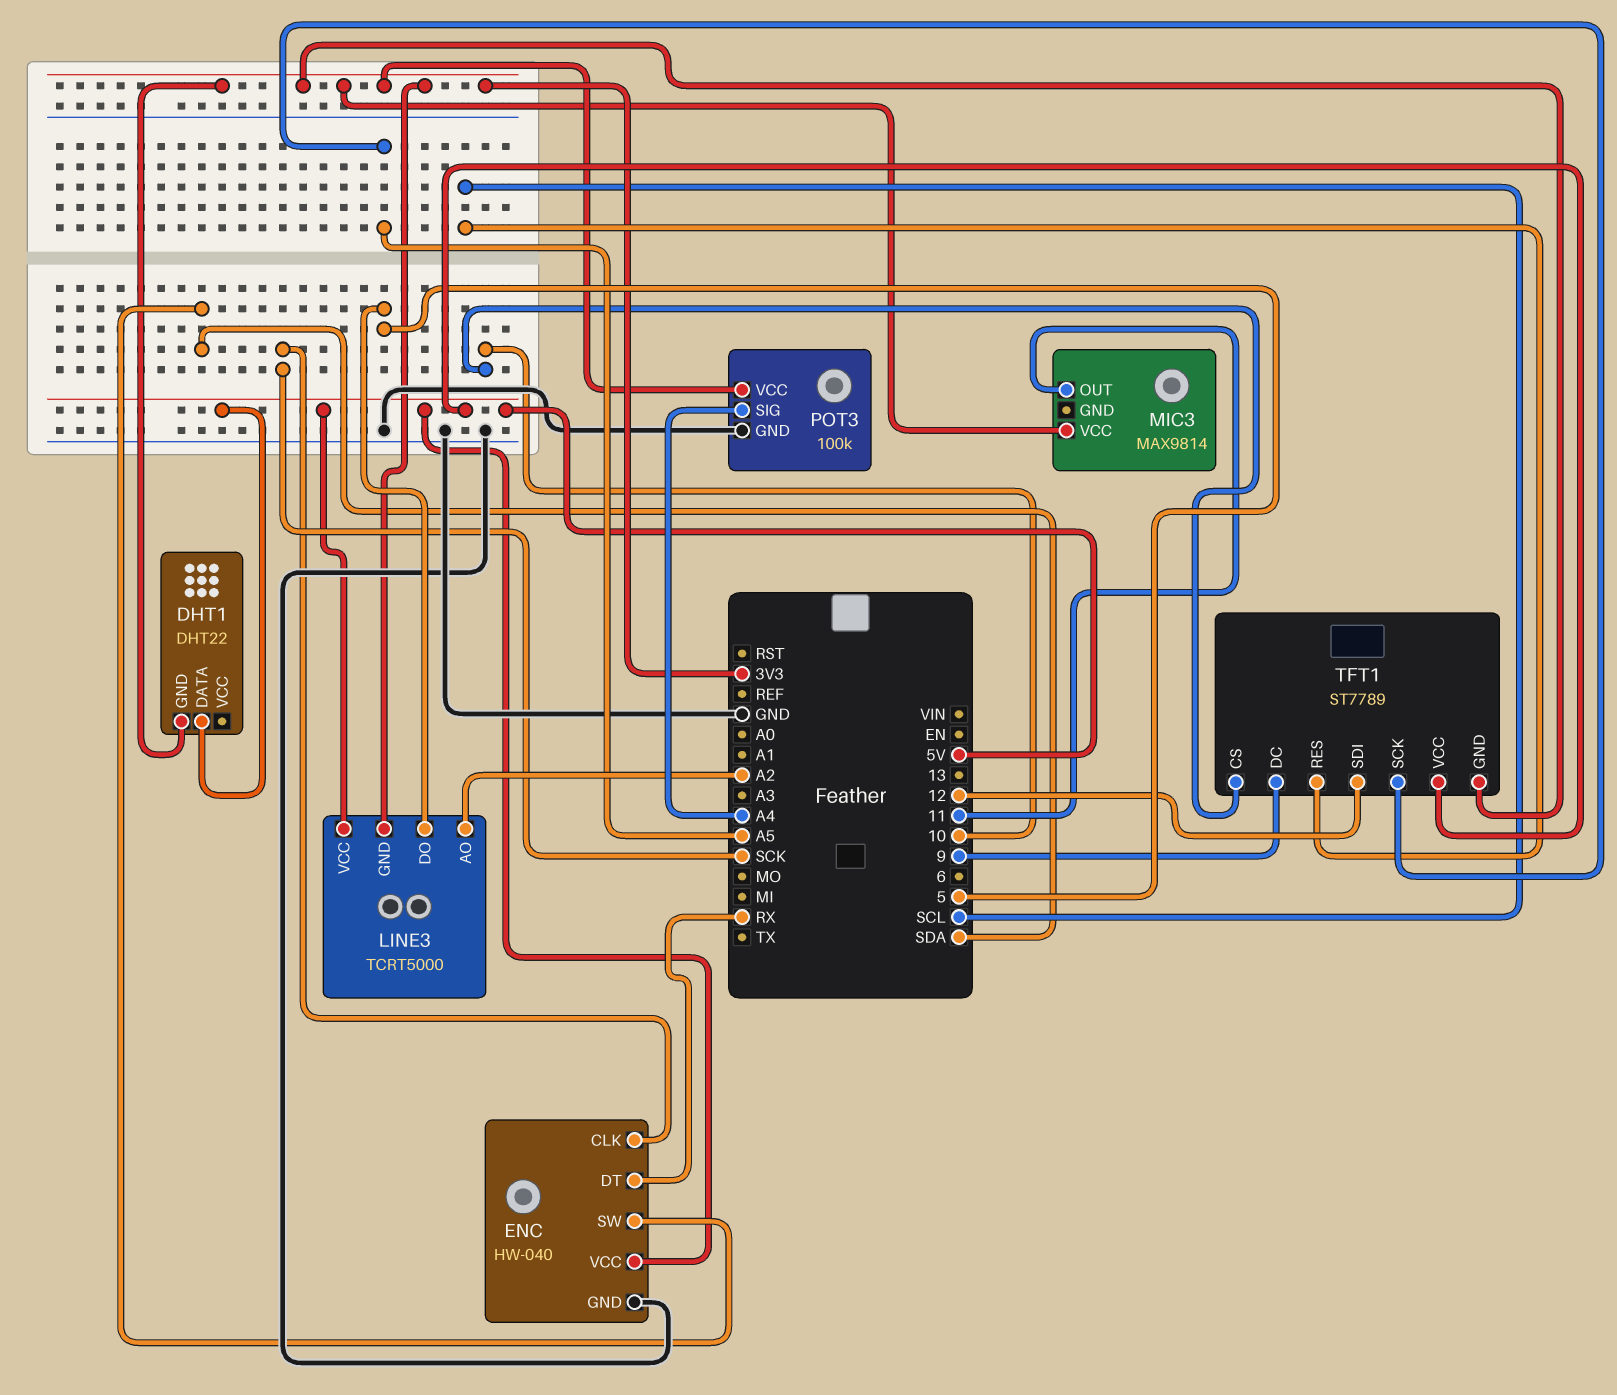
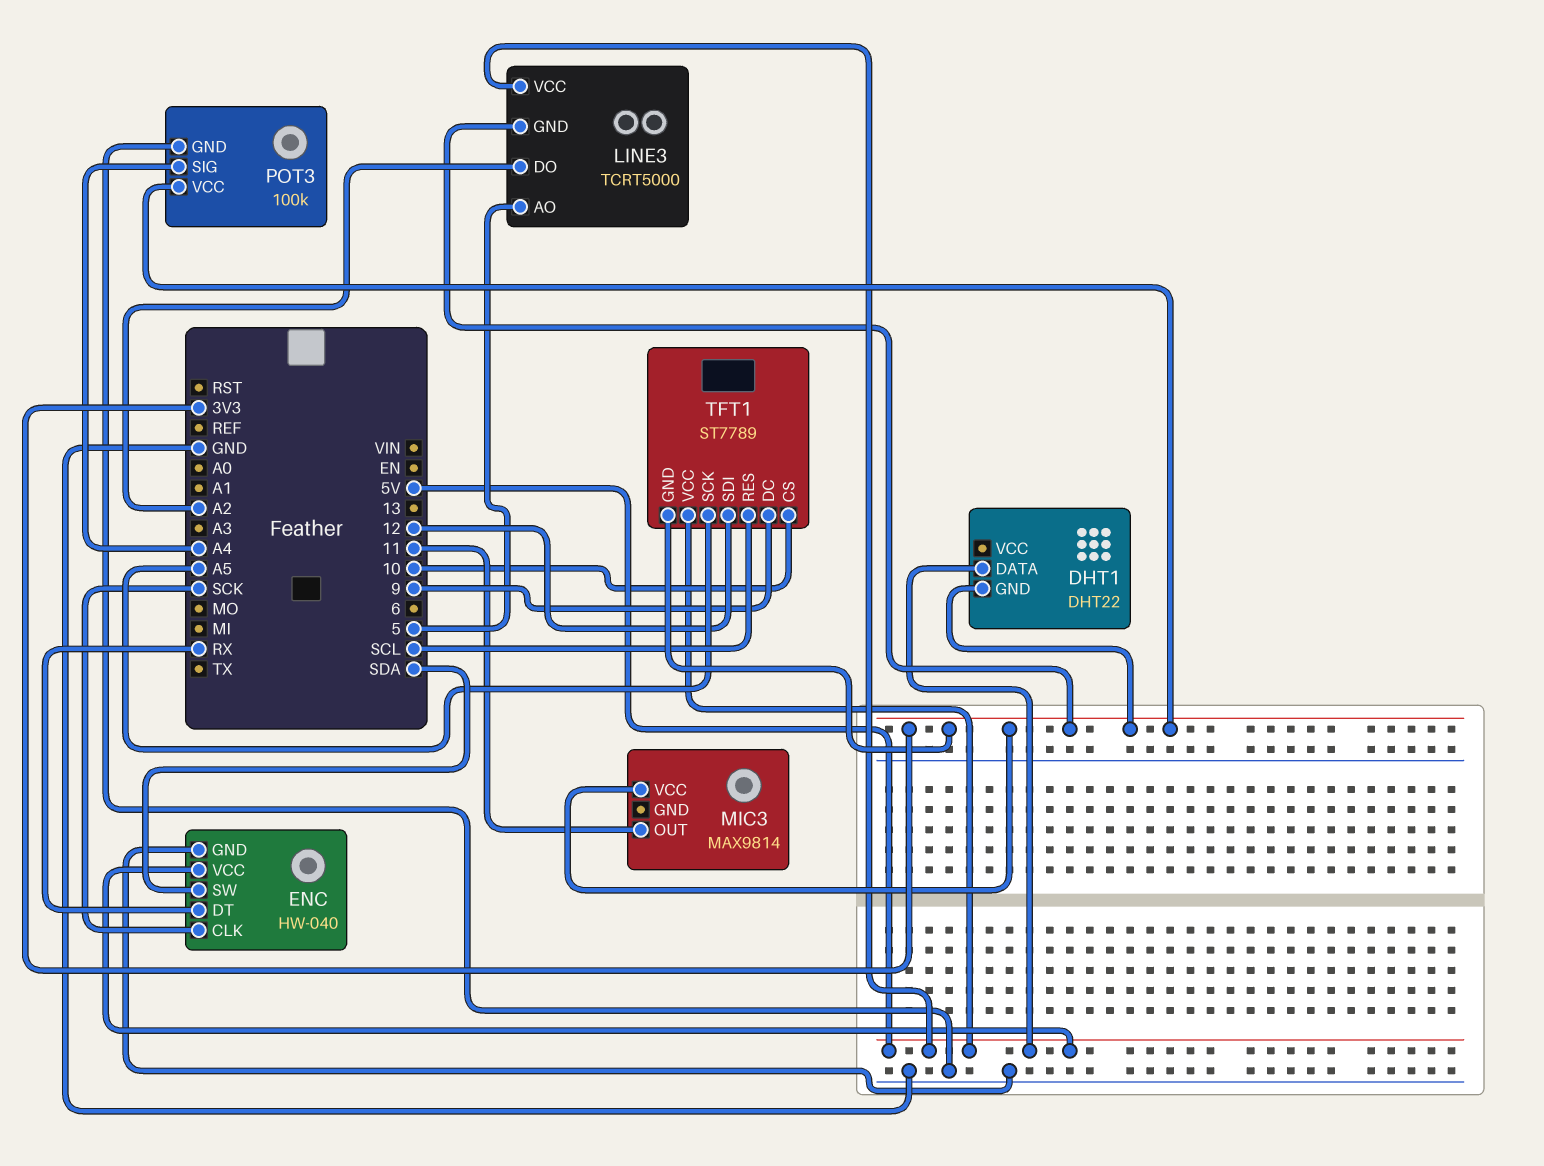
LINE3 pin AO: A2 -> 5
LINE3 pin DO: 5 -> A2

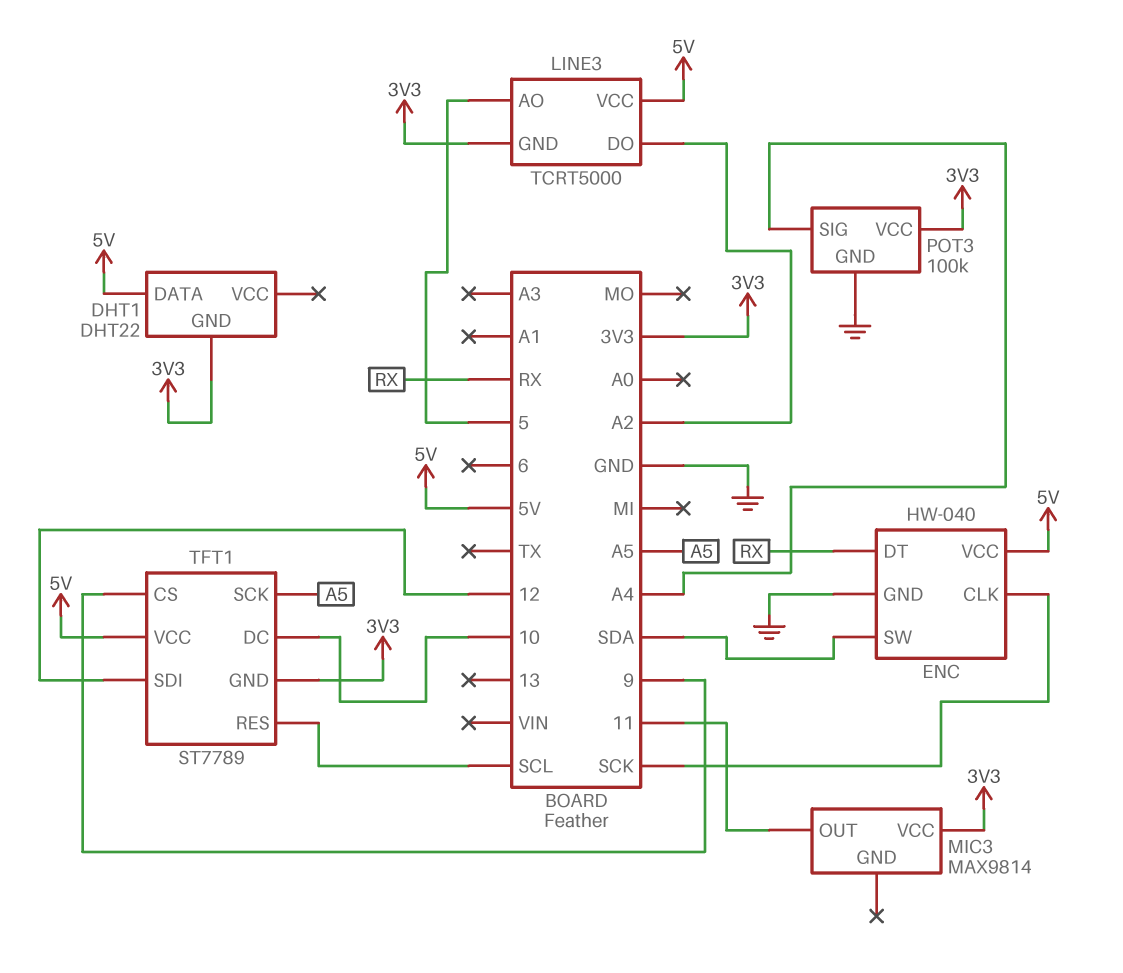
TFT1 pin CS: 10 -> 9
TFT1 pin DC: 9 -> 10

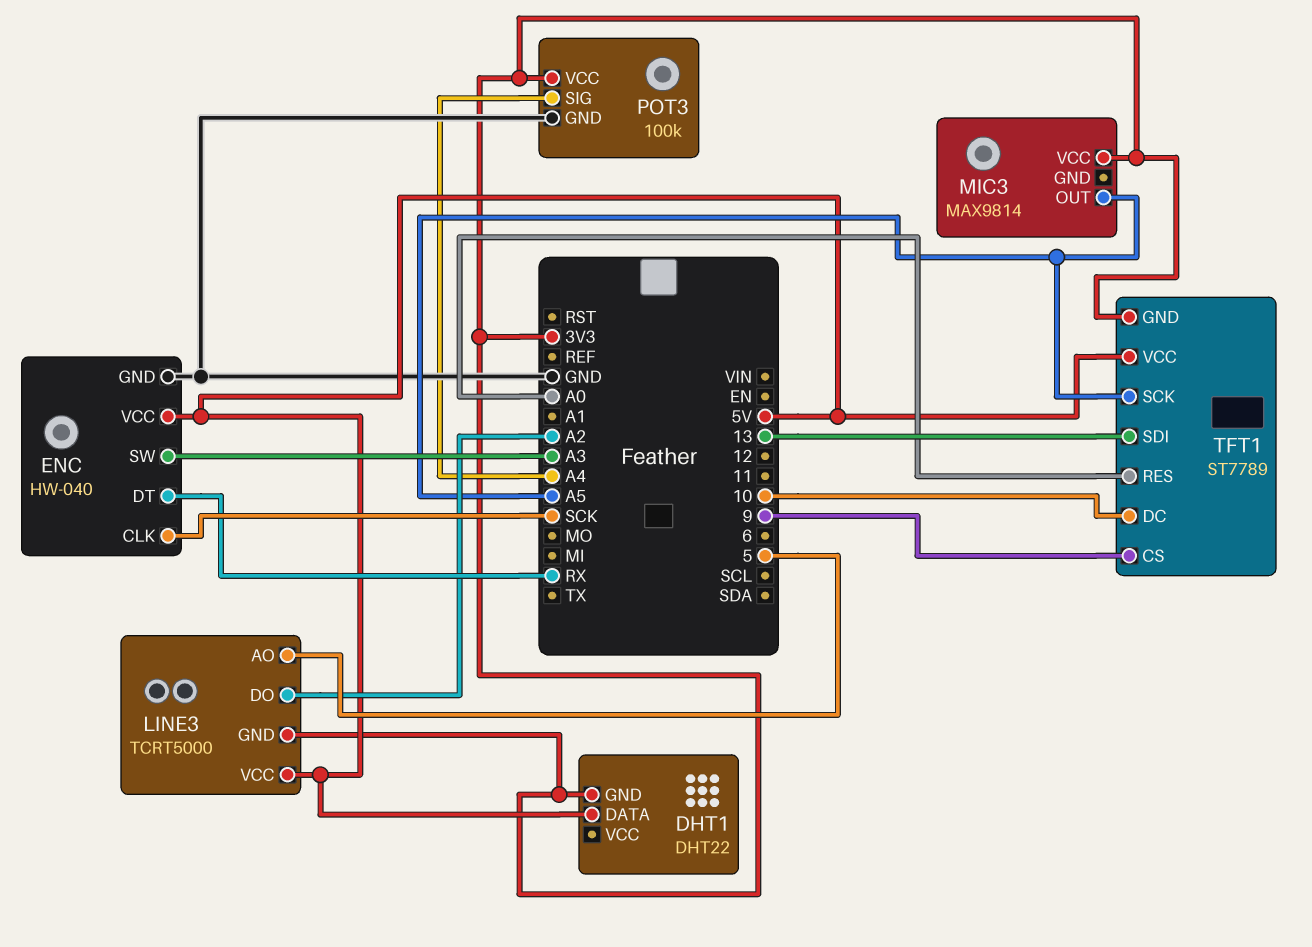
ENC pin SW: SDA -> A3
MIC3 pin OUT: 11 -> A5
TFT1 pin RES: SCL -> A0
TFT1 pin SDI: 12 -> 13

